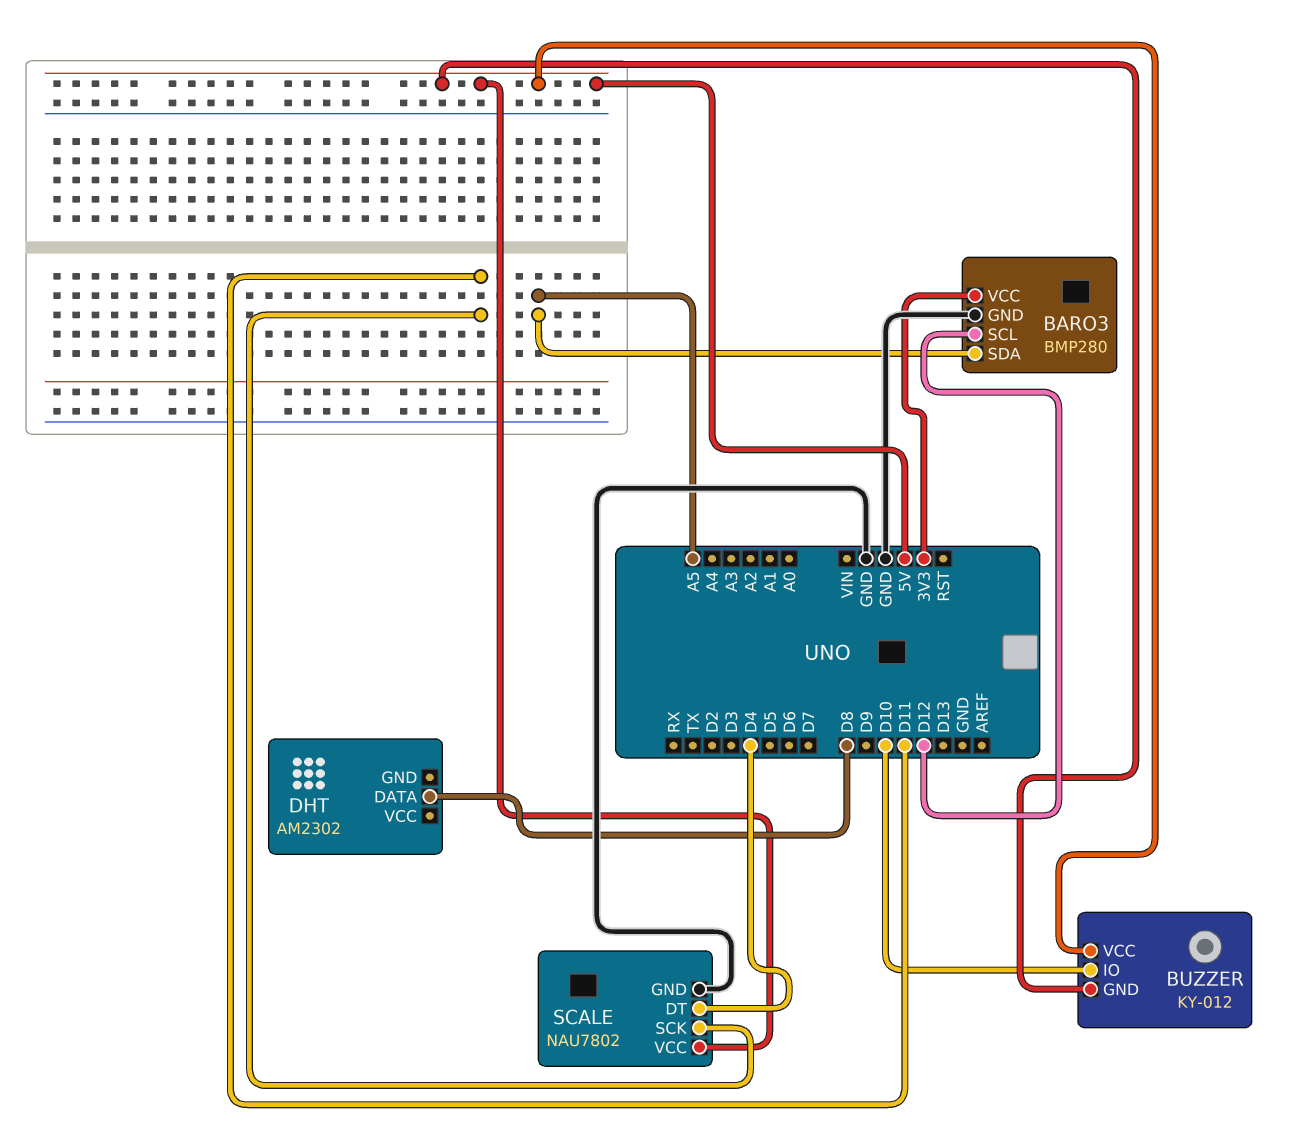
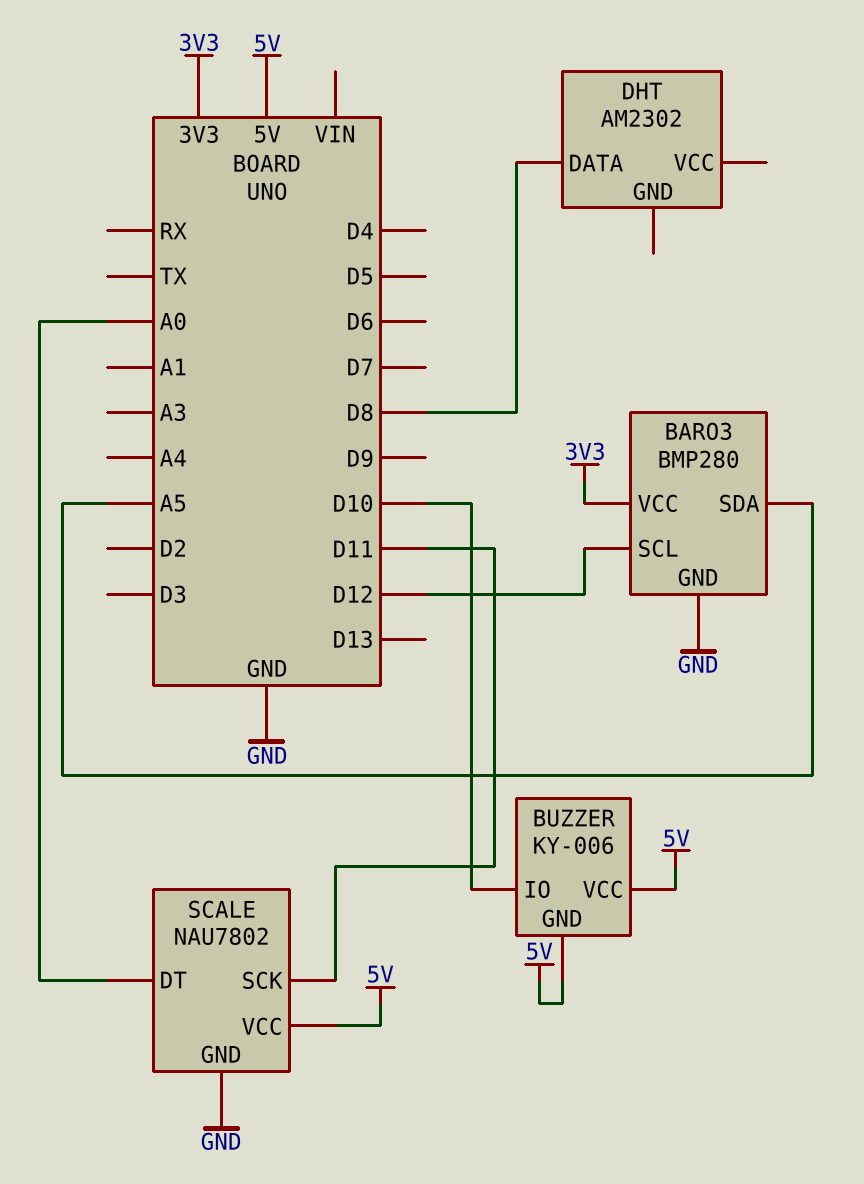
BUZZER: KY-012 -> KY-006
SCALE pin DT: D4 -> A0

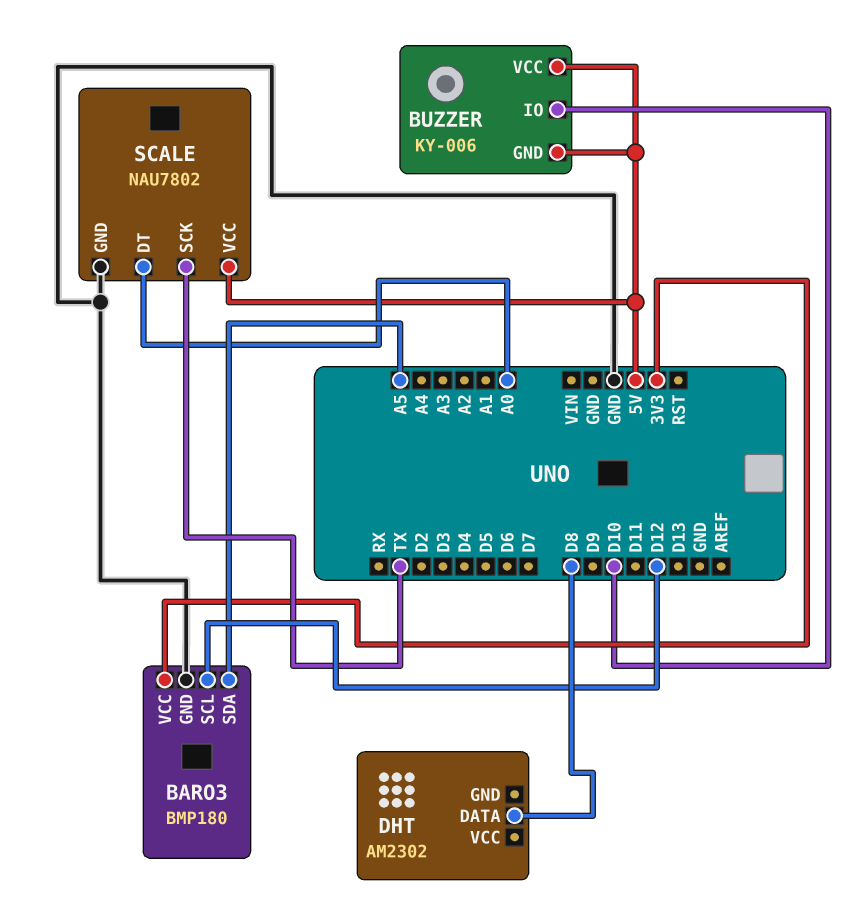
BARO3: BMP280 -> BMP180
SCALE pin SCK: D11 -> TX

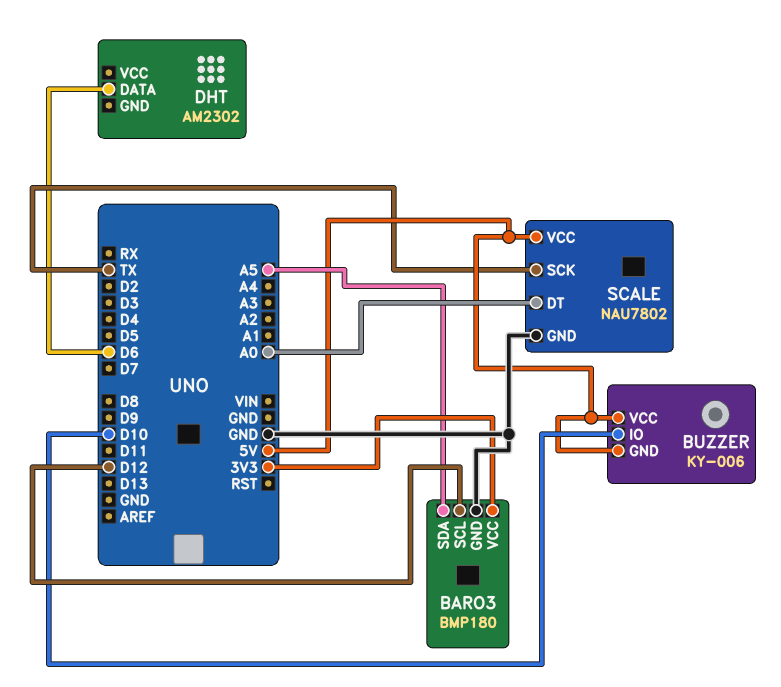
DHT pin DATA: D8 -> D6

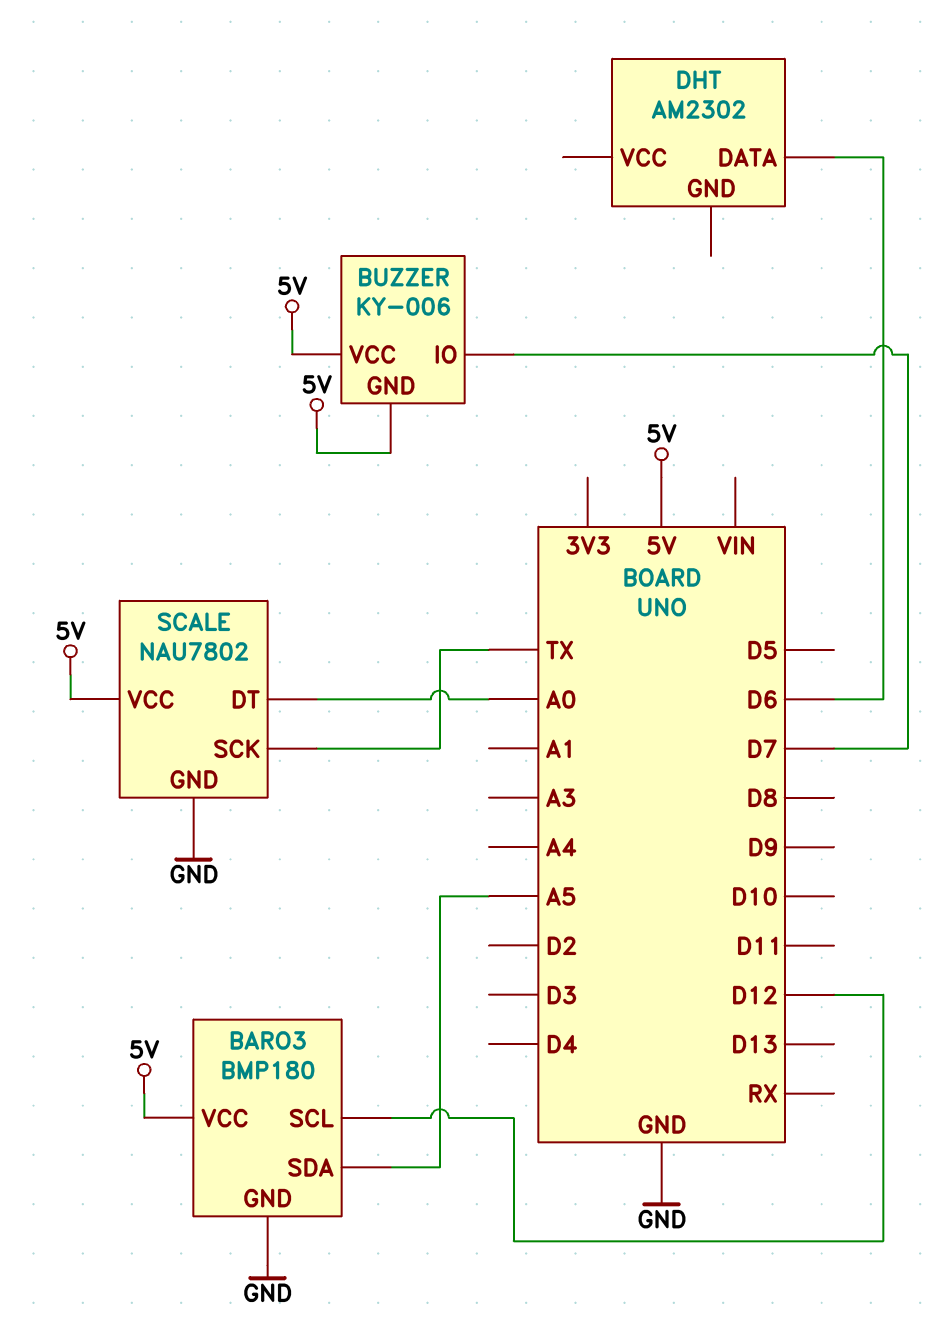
BARO3 pin VCC: 3V3 -> 5V
BUZZER pin IO: D10 -> D7

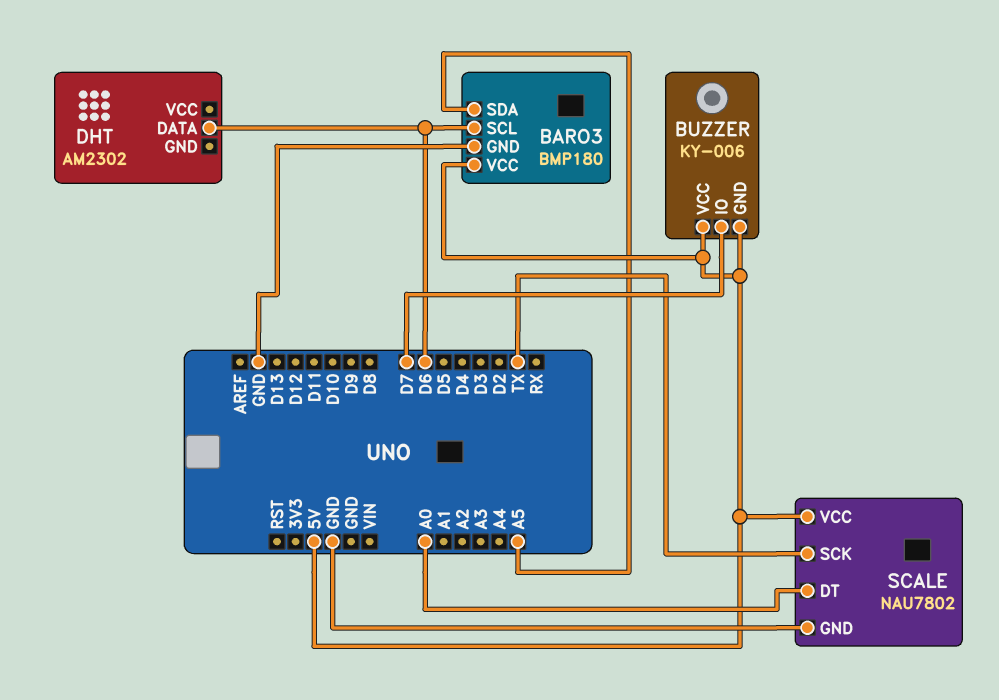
BARO3 pin SCL: D12 -> D6

